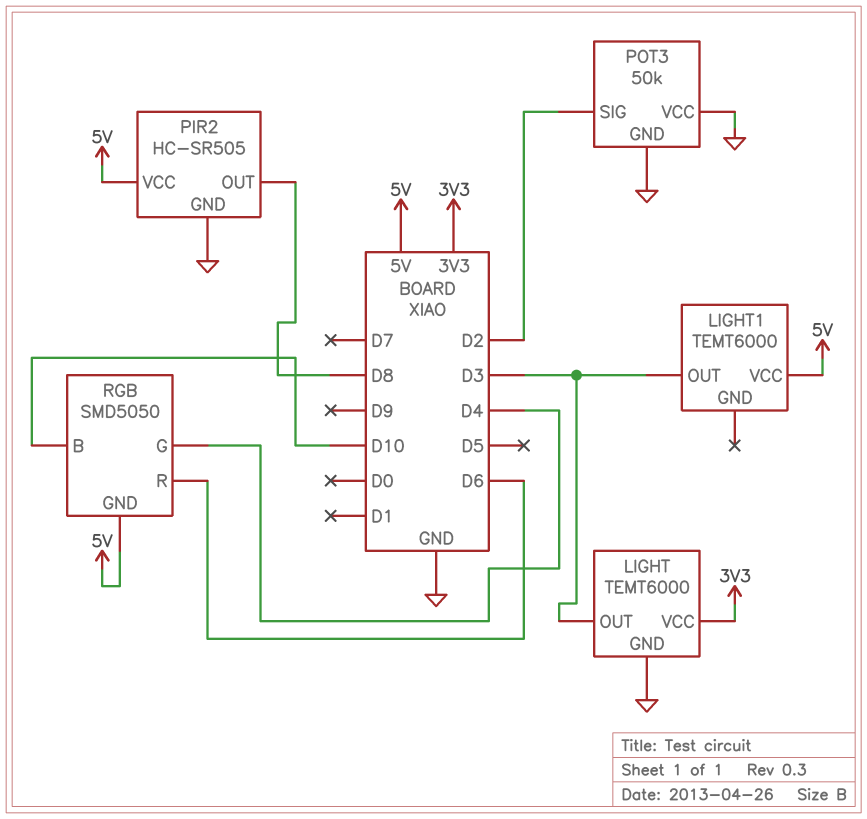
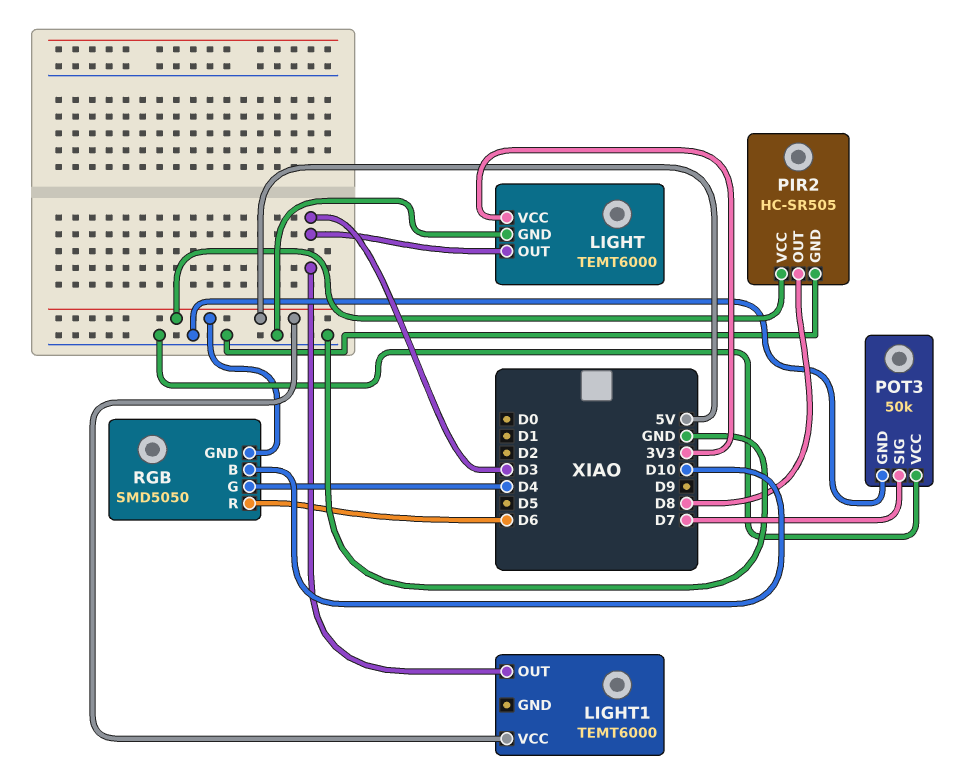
POT3 pin SIG: D2 -> D7

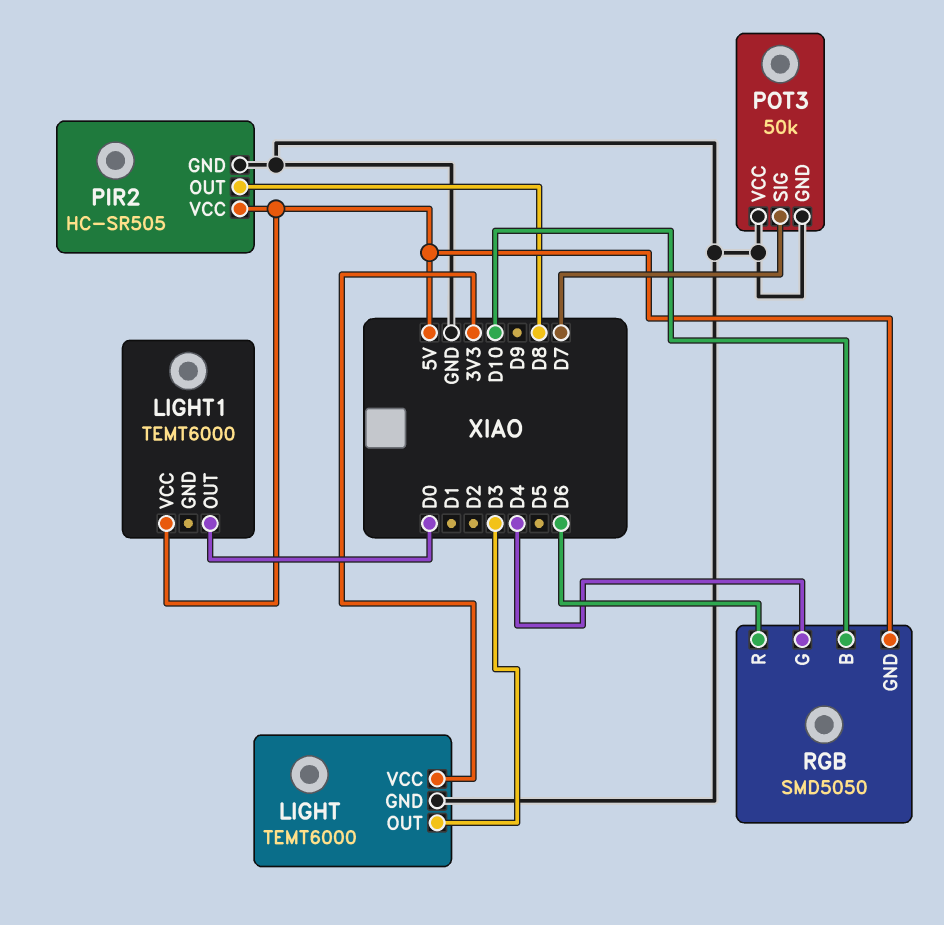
LIGHT1 pin OUT: D3 -> D0

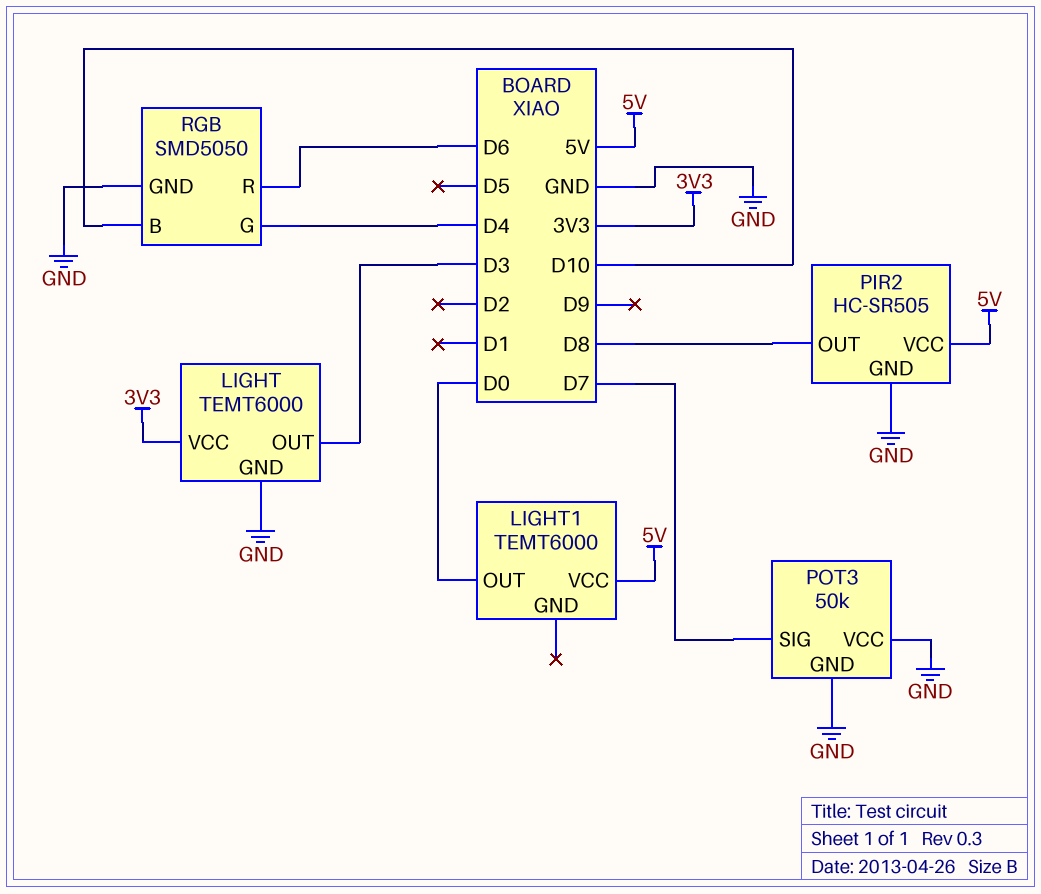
RGB pin GND: 5V -> GND

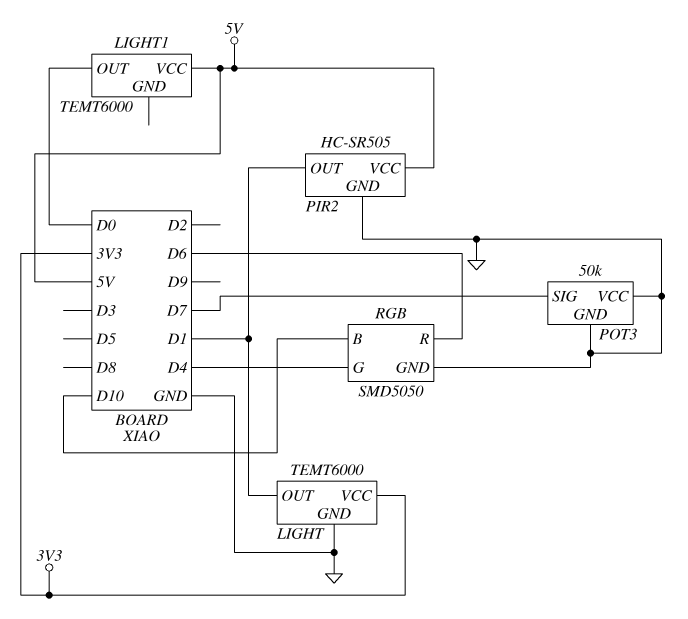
LIGHT pin OUT: D3 -> D1
PIR2 pin OUT: D8 -> D1

